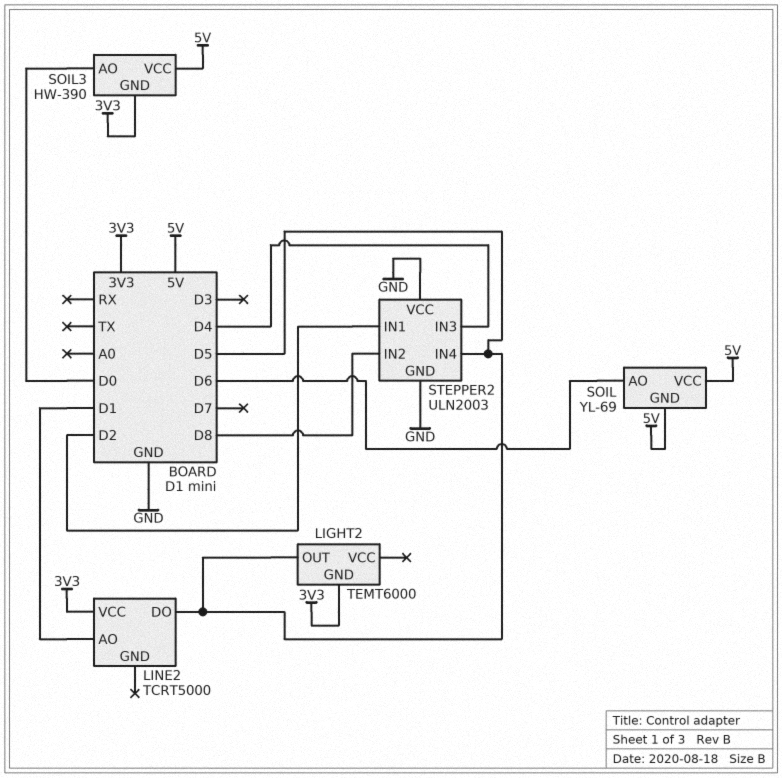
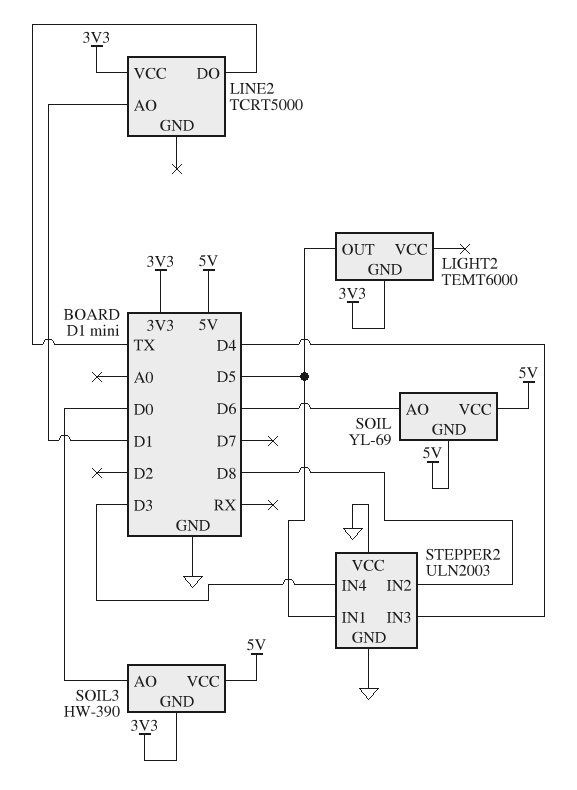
LINE2 pin DO: D5 -> TX
STEPPER2 pin IN1: D2 -> D5
STEPPER2 pin IN4: D5 -> D3

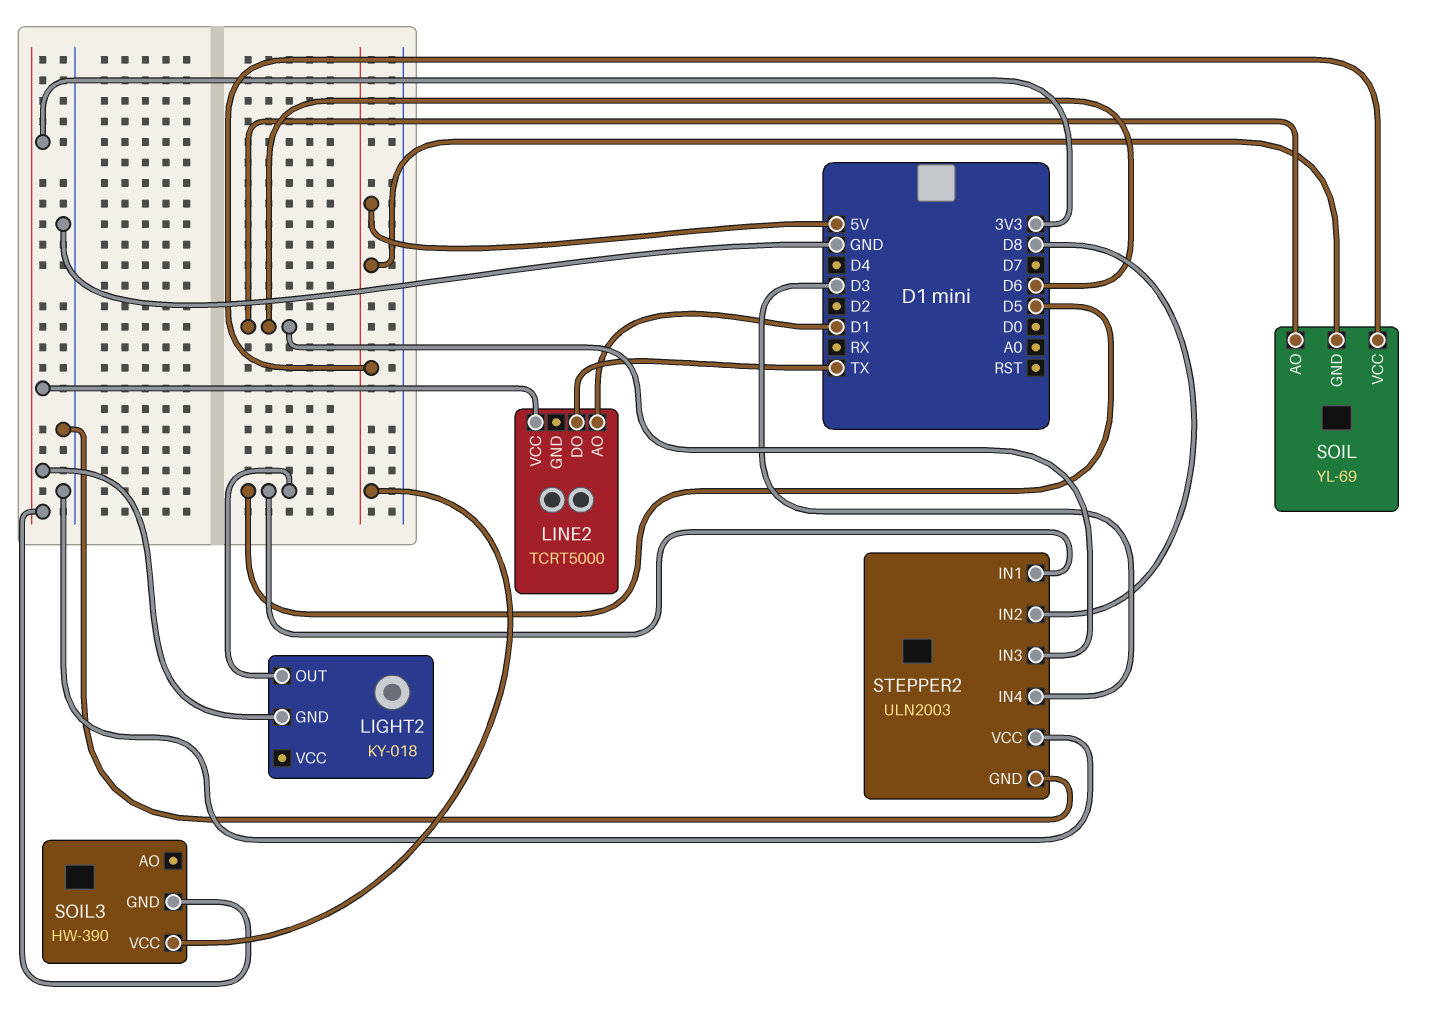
LIGHT2: TEMT6000 -> KY-018
SOIL3 pin AO: D0 -> none
STEPPER2 pin IN3: D4 -> D6

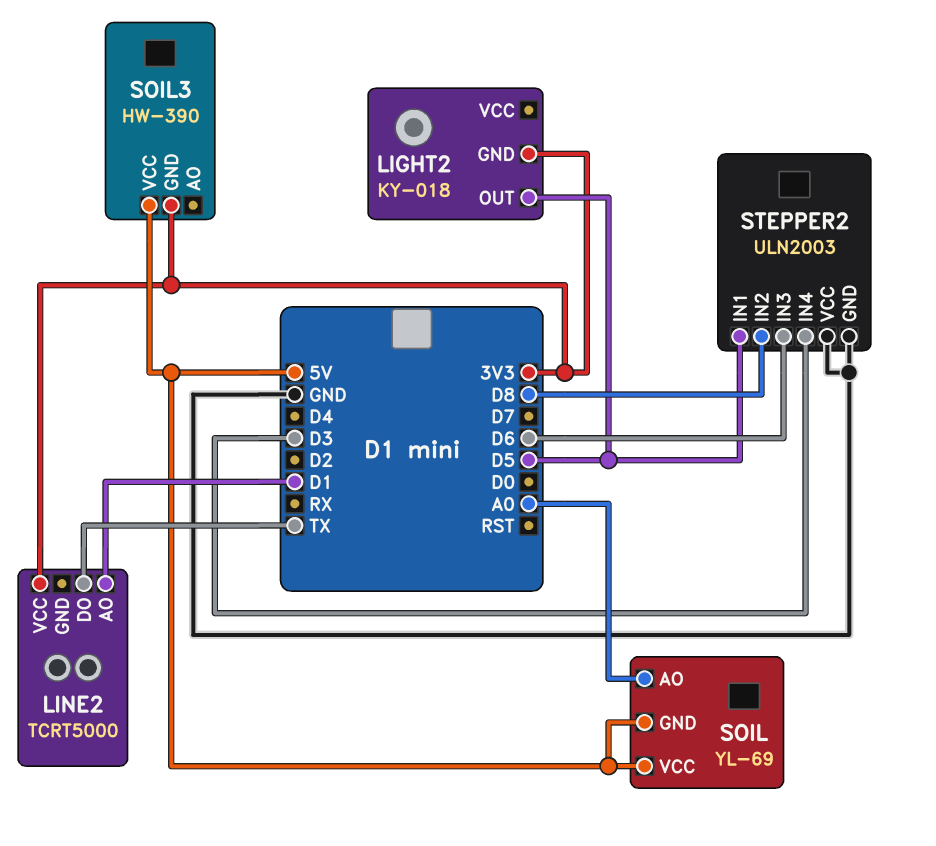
SOIL pin AO: D6 -> A0

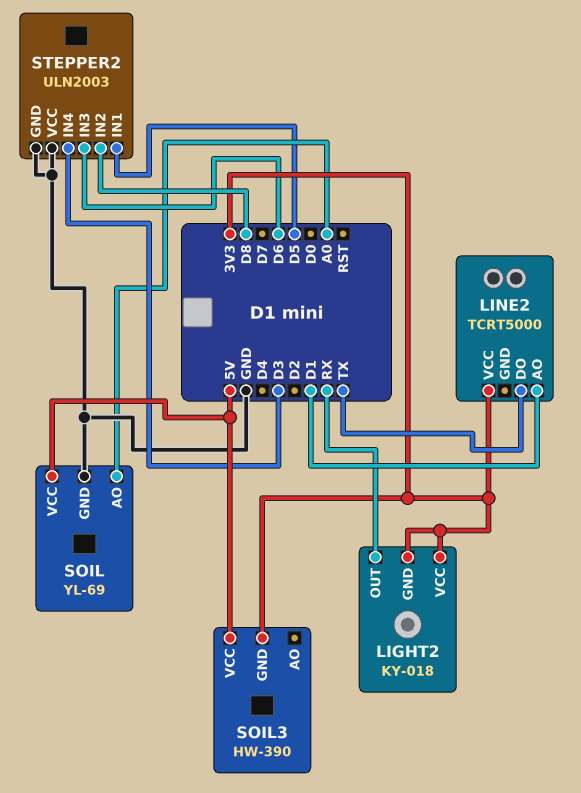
LIGHT2 pin OUT: D5 -> RX
LIGHT2 pin VCC: none -> 3V3
SOIL pin GND: 5V -> GND

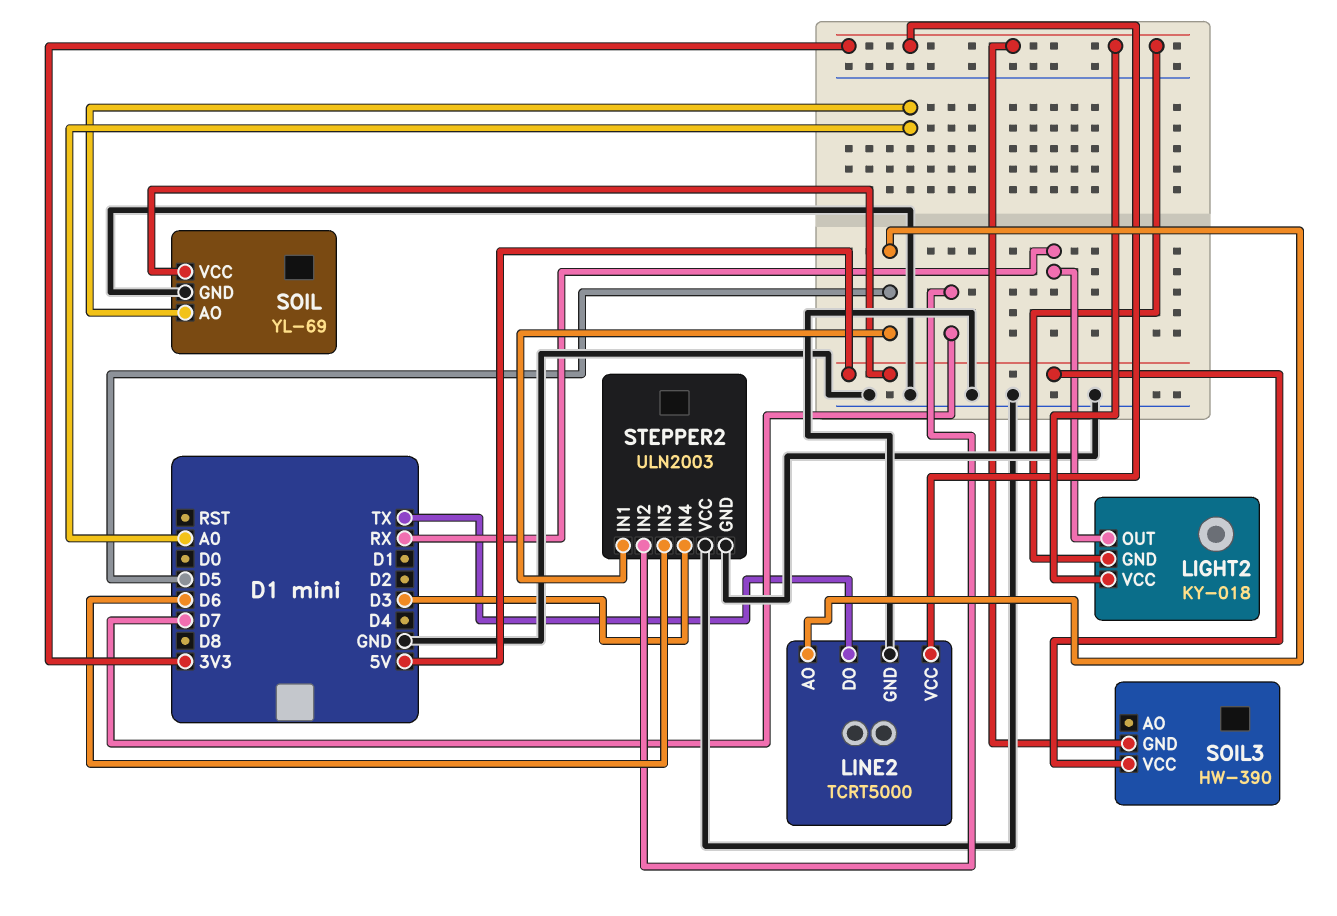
LINE2 pin AO: D1 -> D5
LINE2 pin GND: none -> GND
STEPPER2 pin IN2: D8 -> D7

